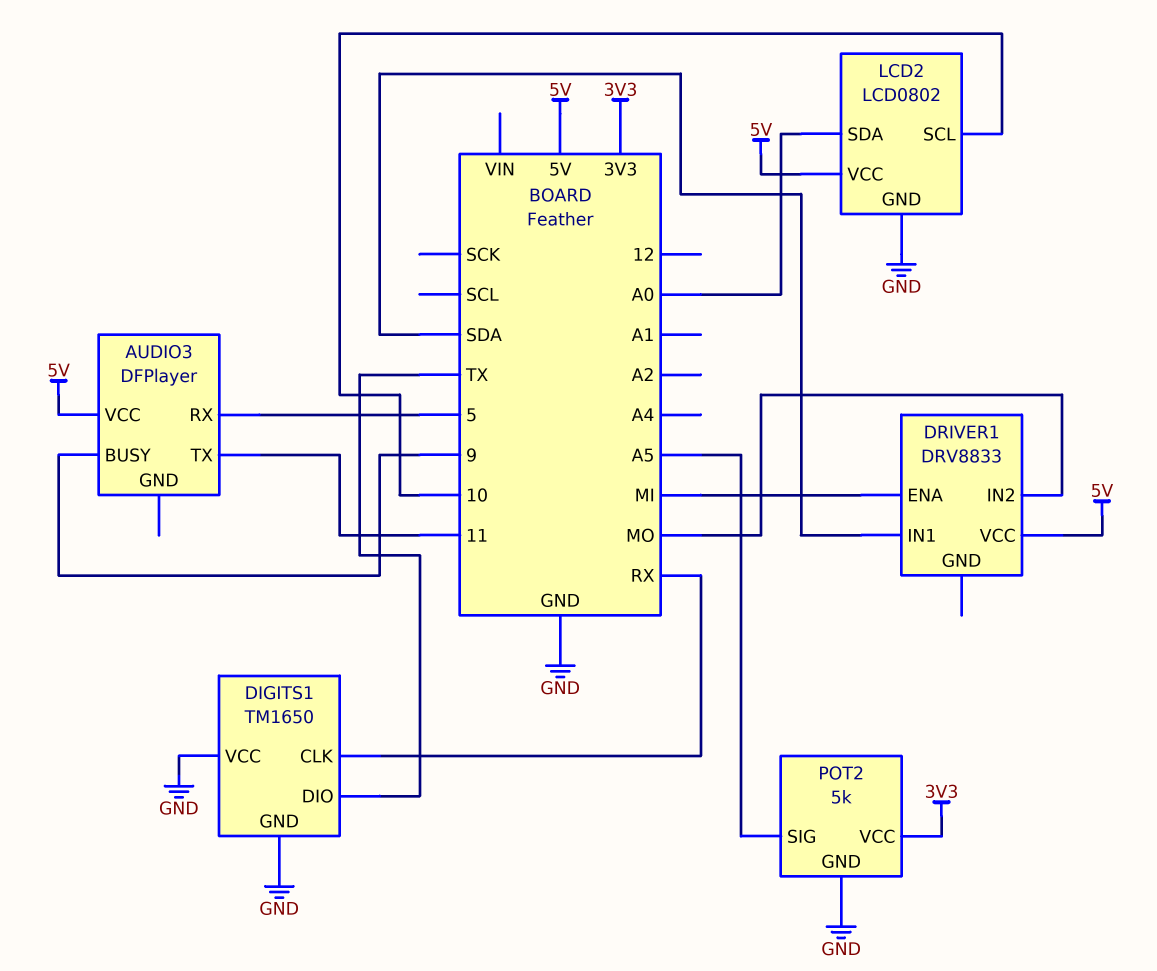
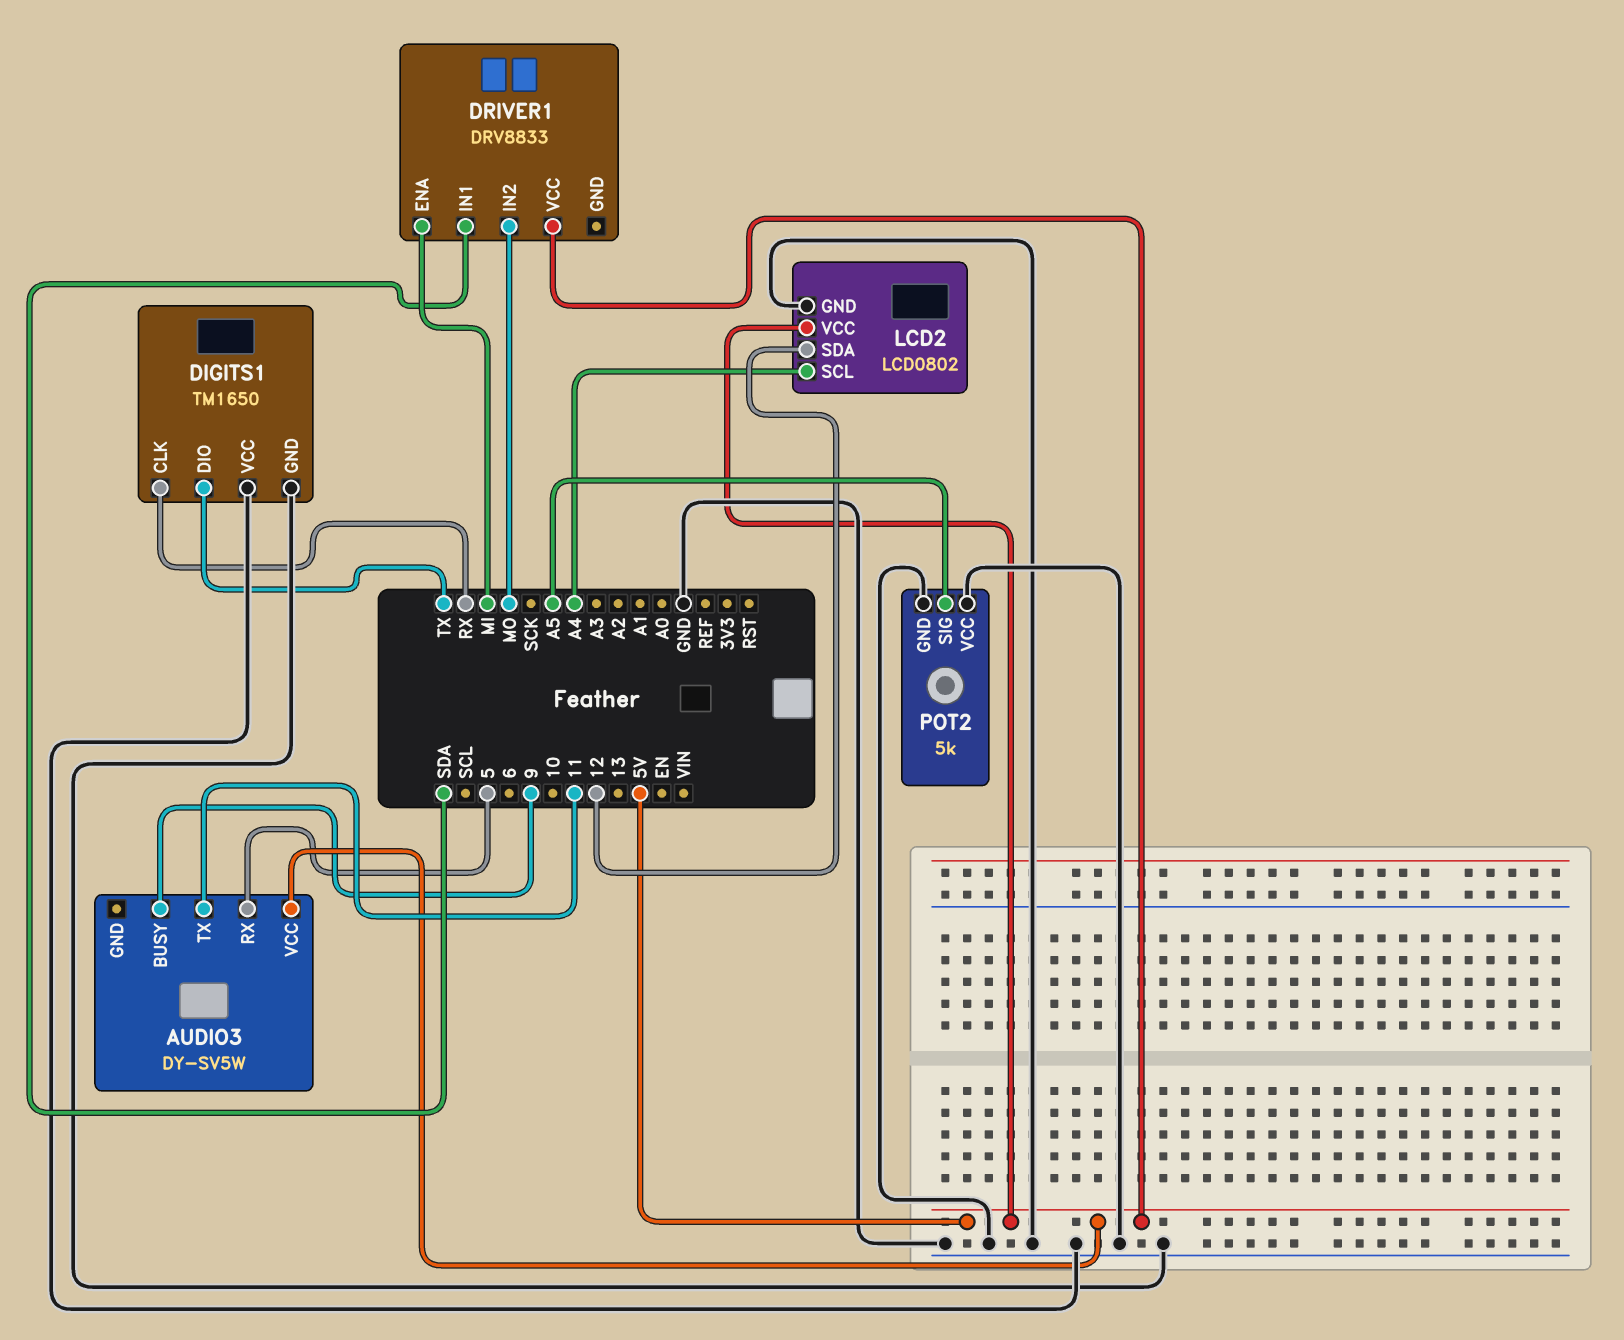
AUDIO3: DFPlayer -> DY-SV5W
LCD2 pin SCL: 10 -> A4
LCD2 pin SDA: A0 -> 12
POT2 pin VCC: 3V3 -> GND

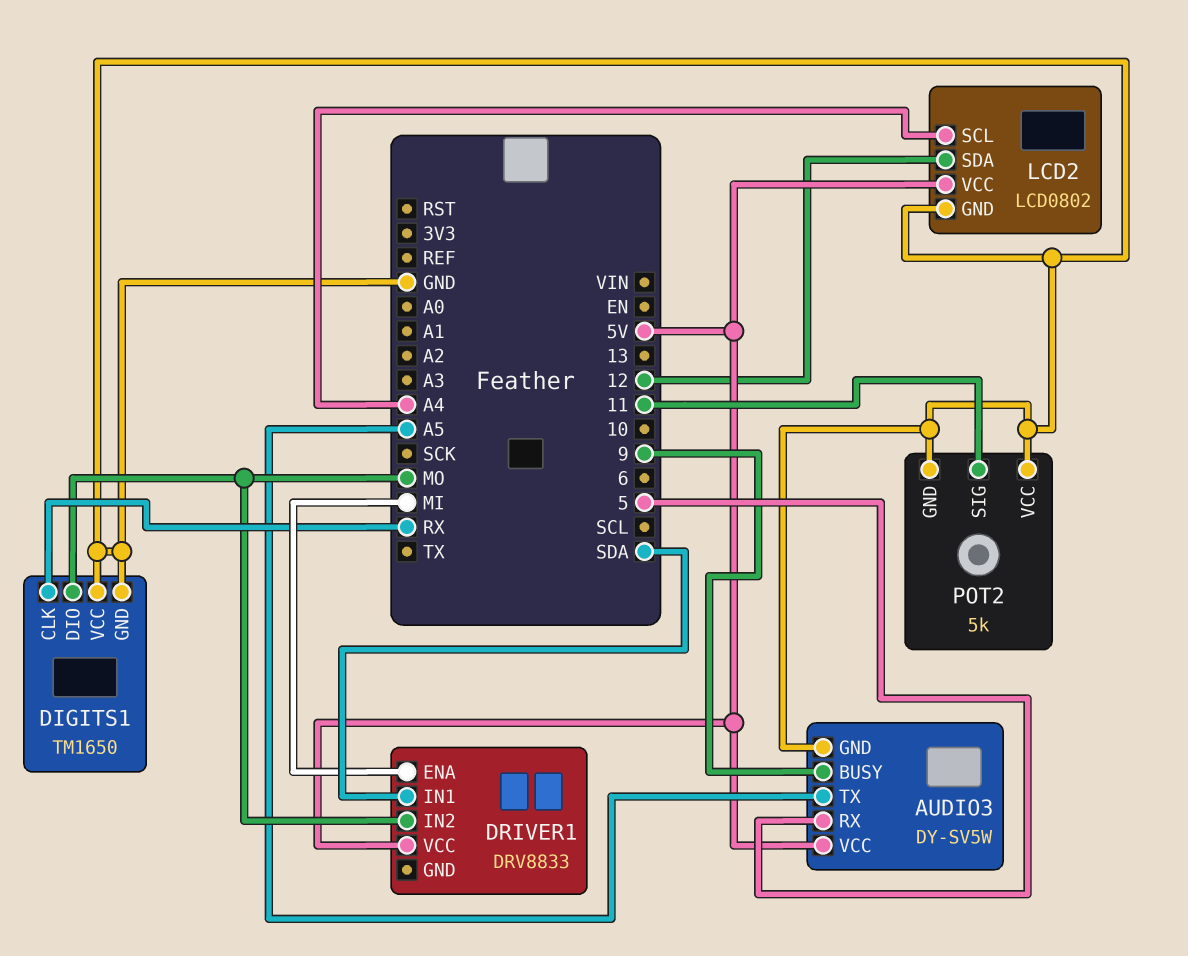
AUDIO3 pin GND: none -> GND
AUDIO3 pin TX: 11 -> A5
DIGITS1 pin DIO: TX -> MO
POT2 pin SIG: A5 -> 11

